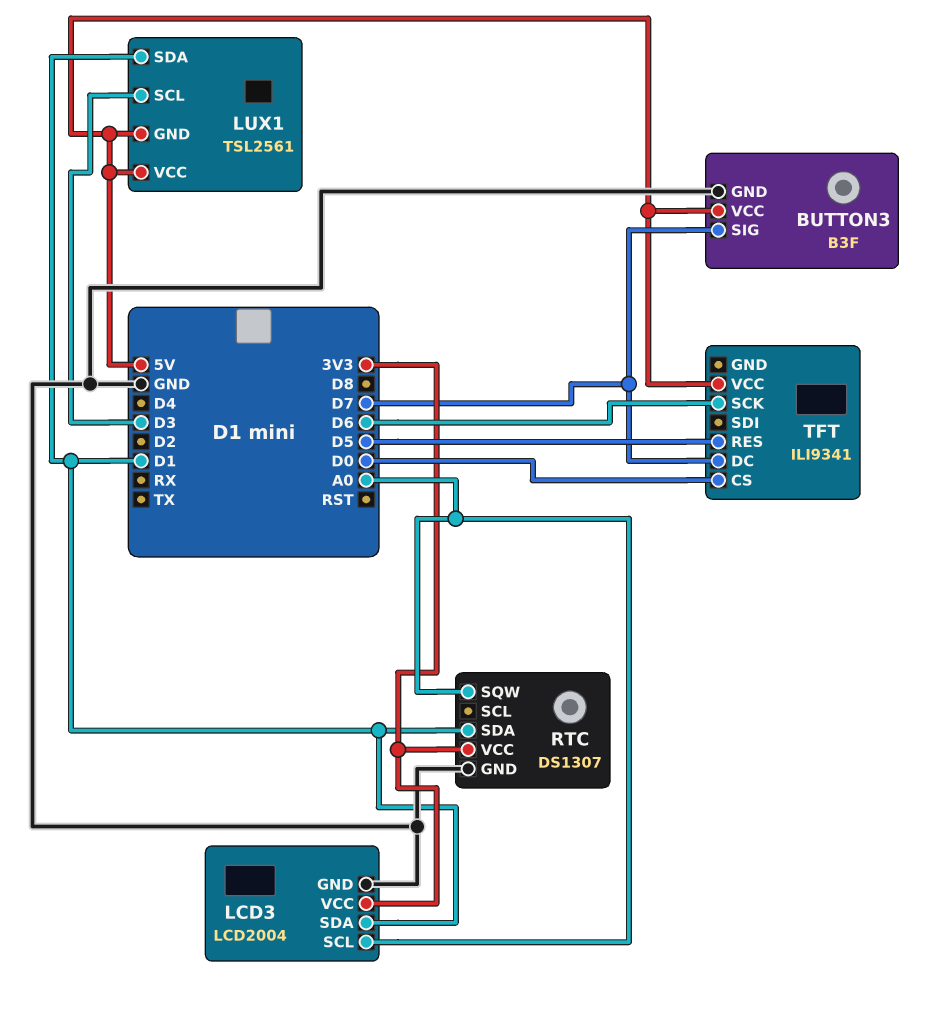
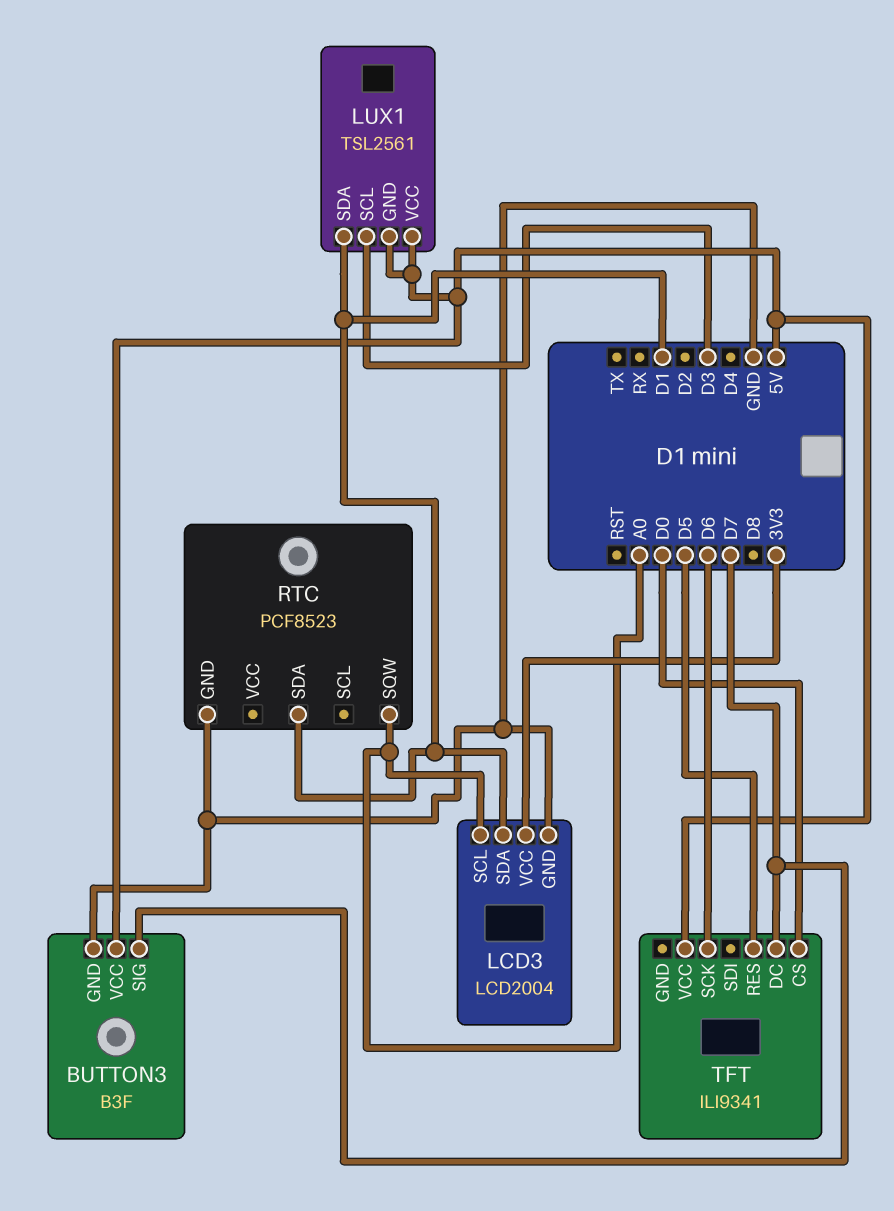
RTC: DS1307 -> PCF8523
RTC pin VCC: 3V3 -> none

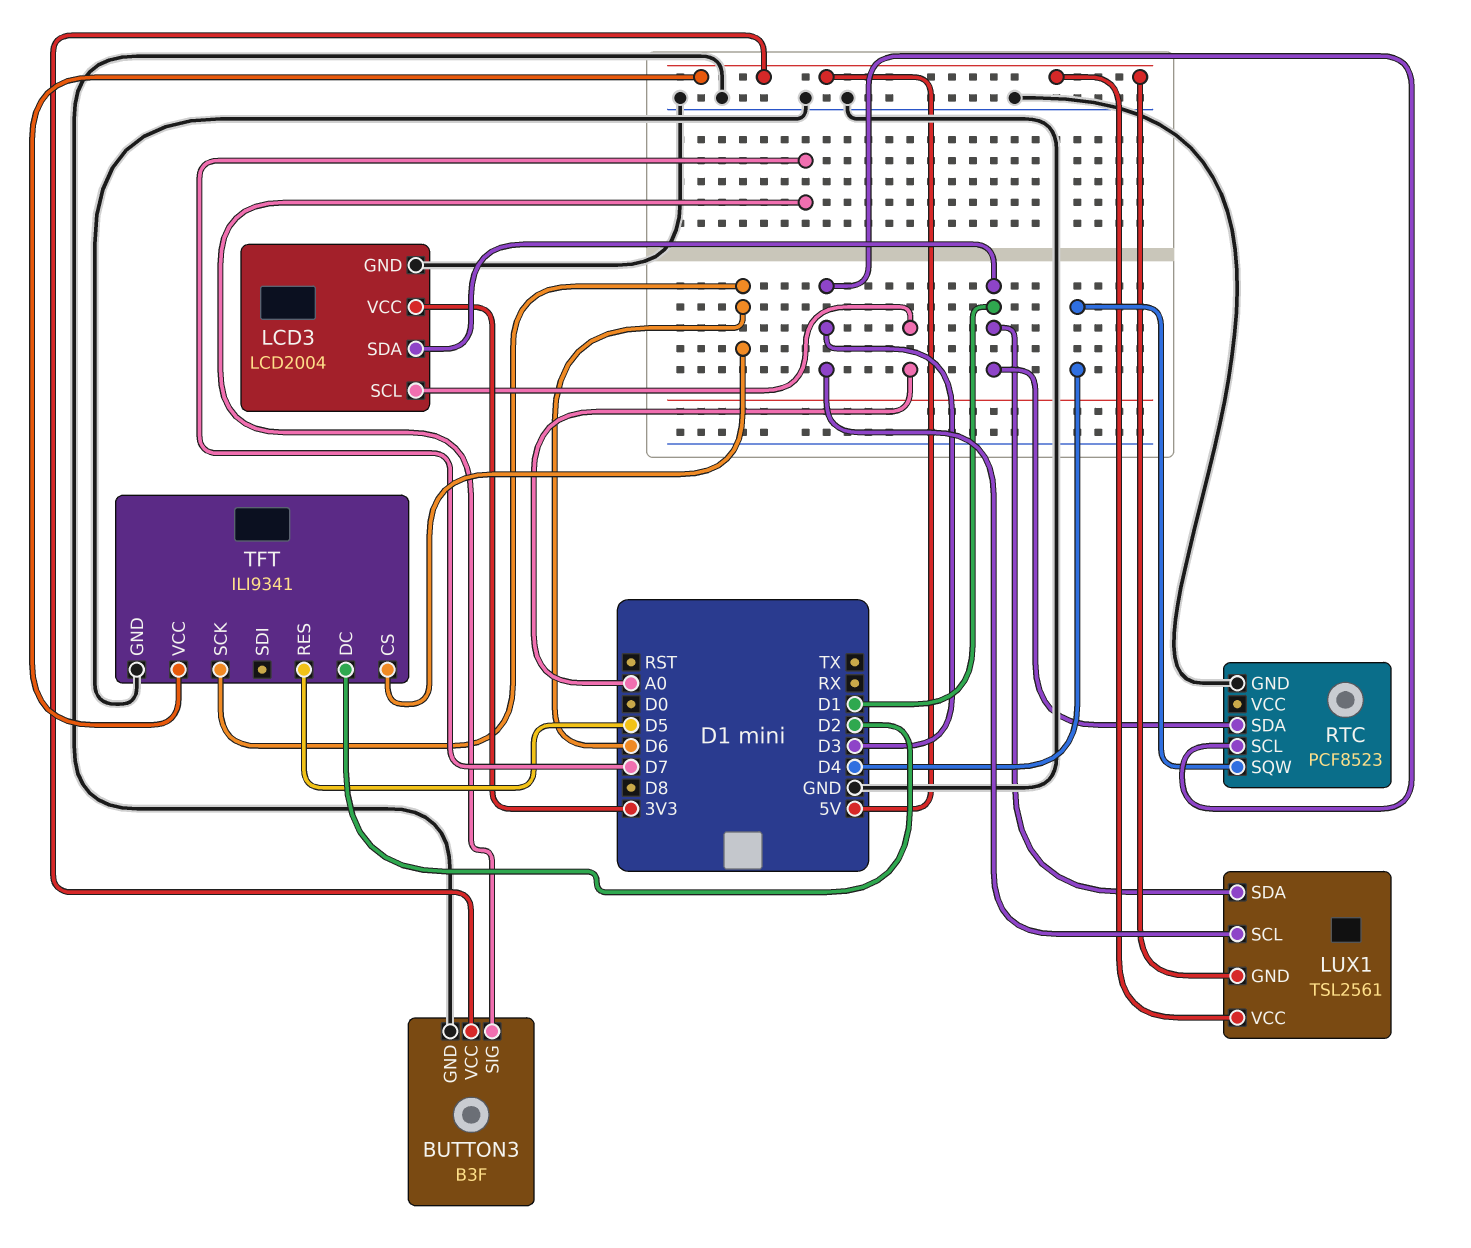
RTC pin SCL: none -> D3
RTC pin SQW: A0 -> D4
TFT pin CS: D0 -> D6
TFT pin DC: D7 -> D2
TFT pin GND: none -> GND

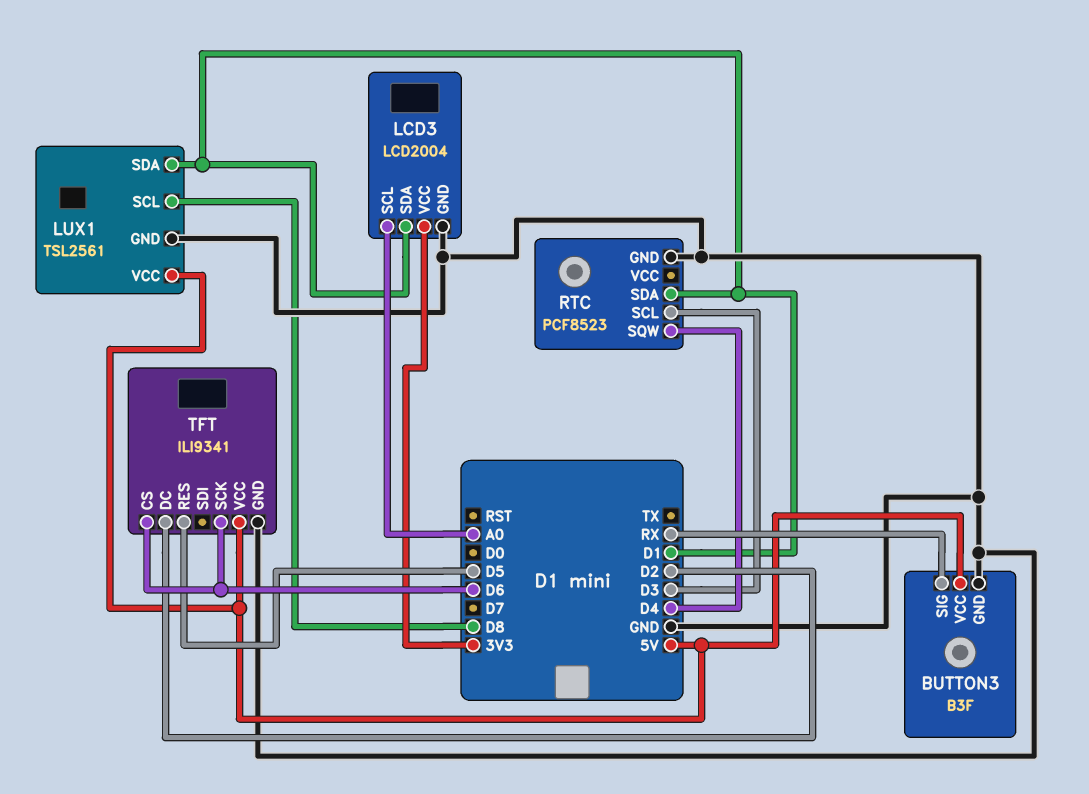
BUTTON3 pin SIG: D7 -> RX
LUX1 pin GND: 5V -> GND
LUX1 pin SCL: D3 -> D8

